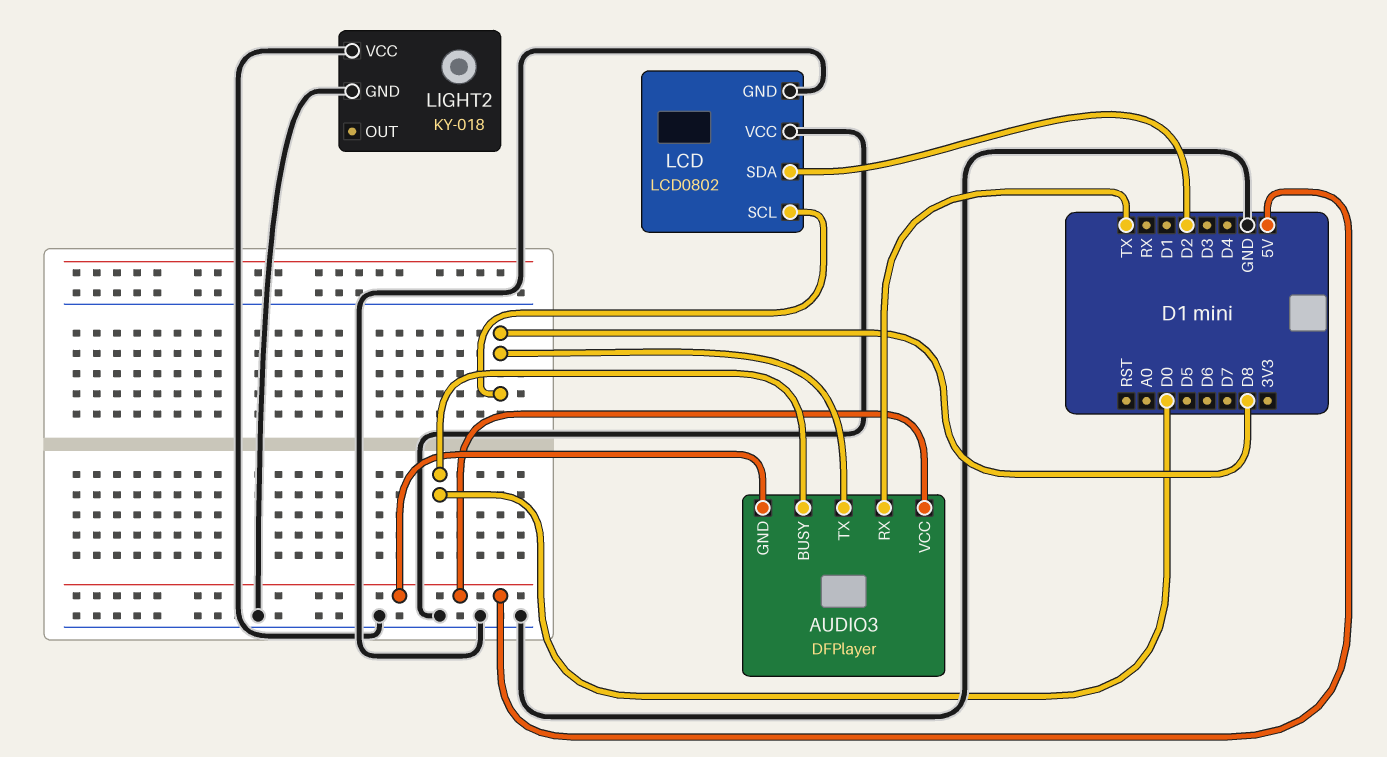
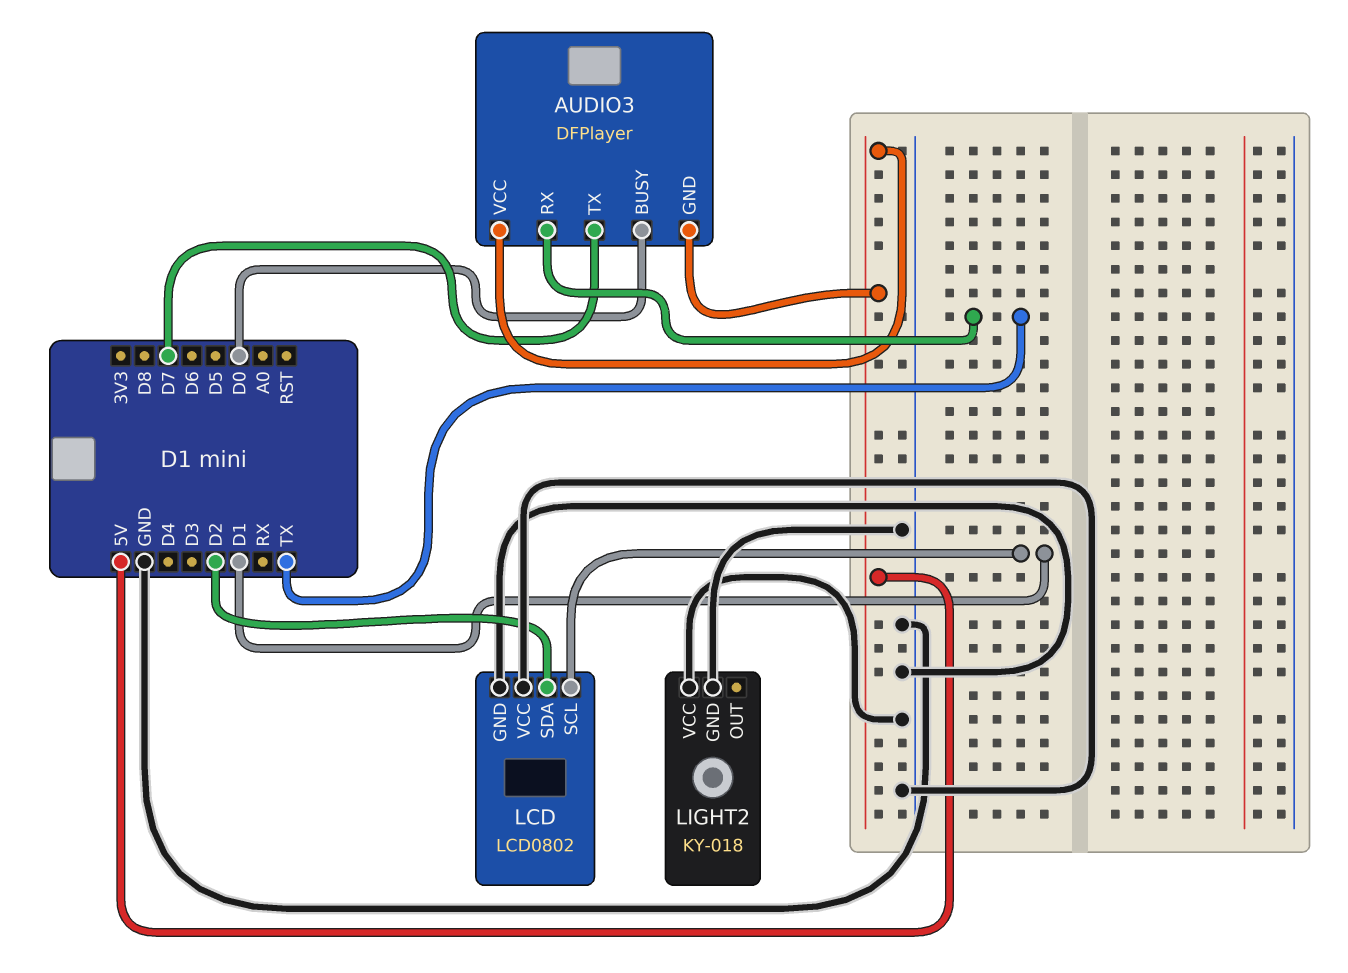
AUDIO3 pin TX: D8 -> D7
LCD pin SCL: D8 -> D1

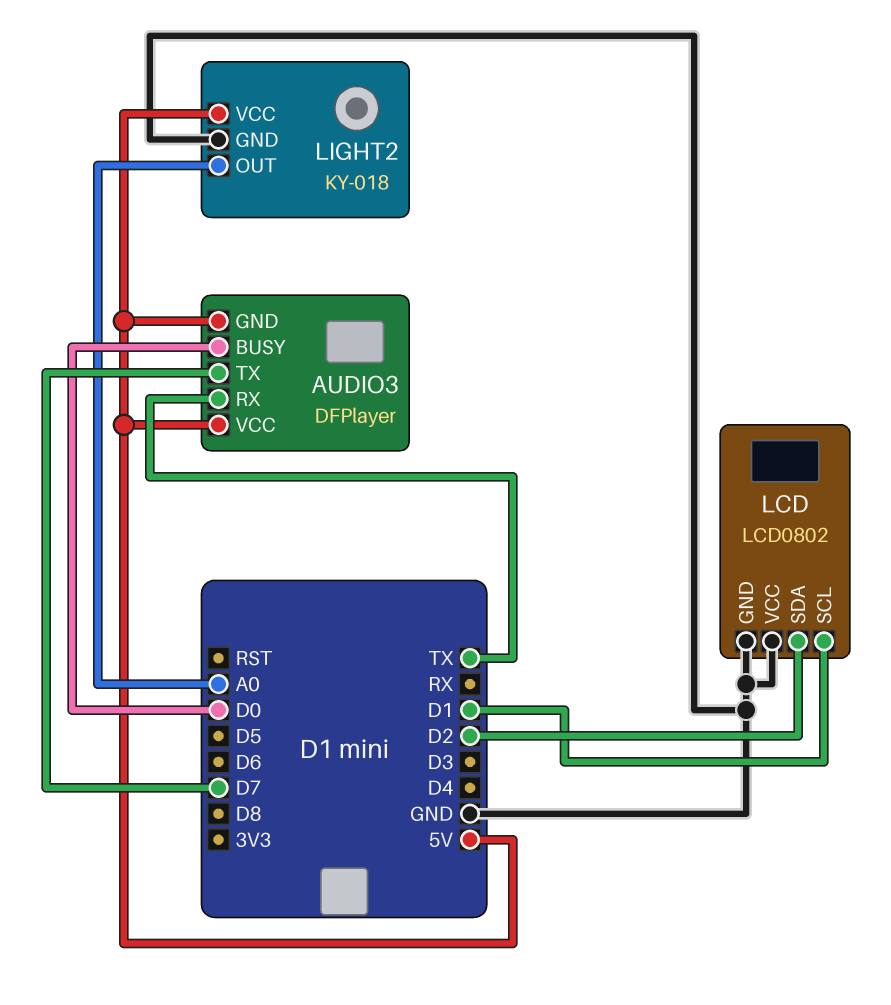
LIGHT2 pin OUT: none -> A0
LIGHT2 pin VCC: GND -> 5V

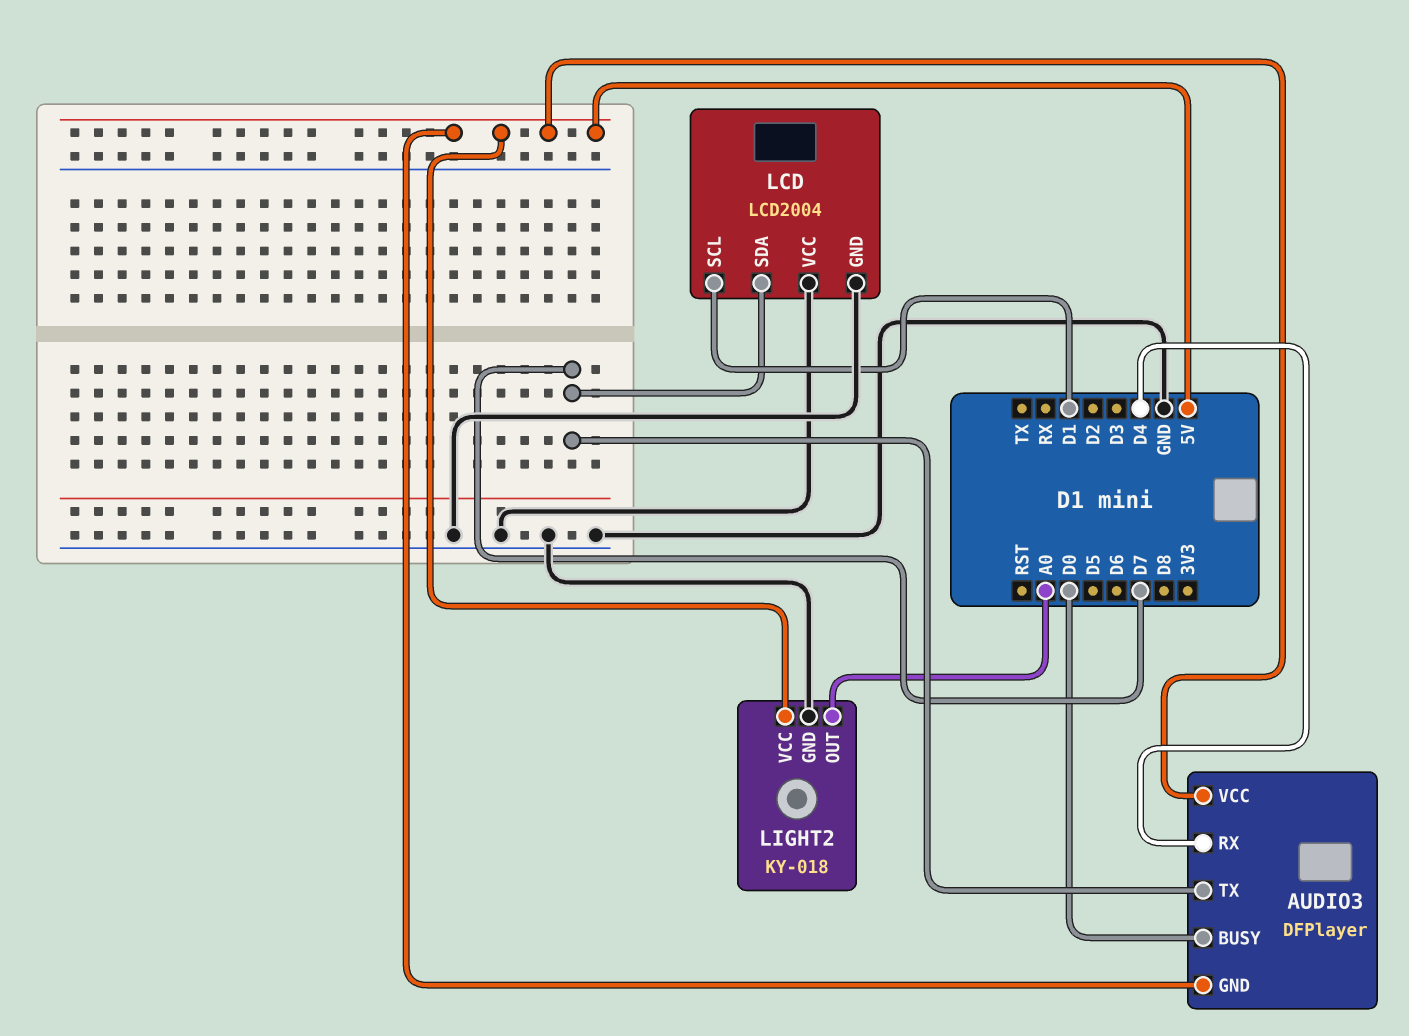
AUDIO3 pin RX: TX -> D4
LCD: LCD0802 -> LCD2004
LCD pin SDA: D2 -> D7

